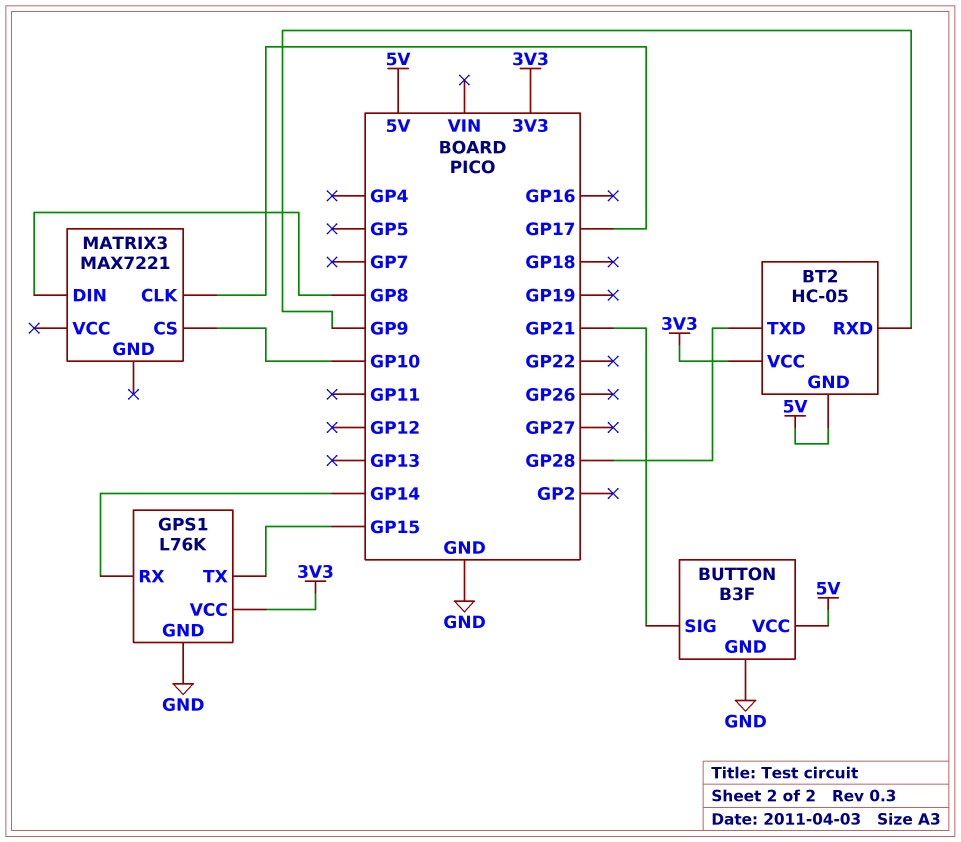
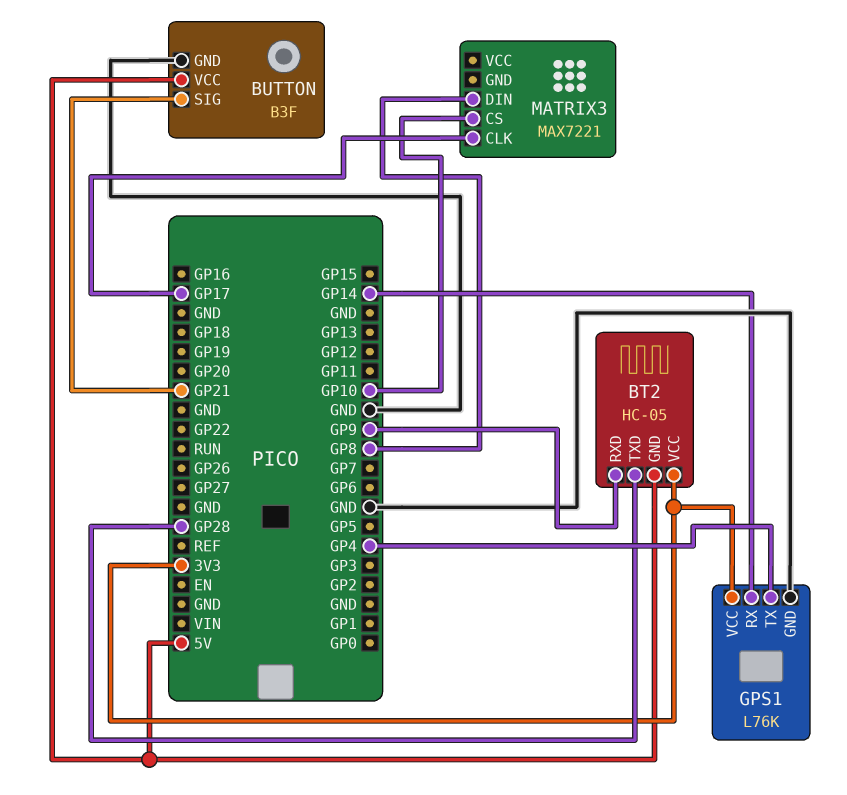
GPS1 pin TX: GP15 -> GP4

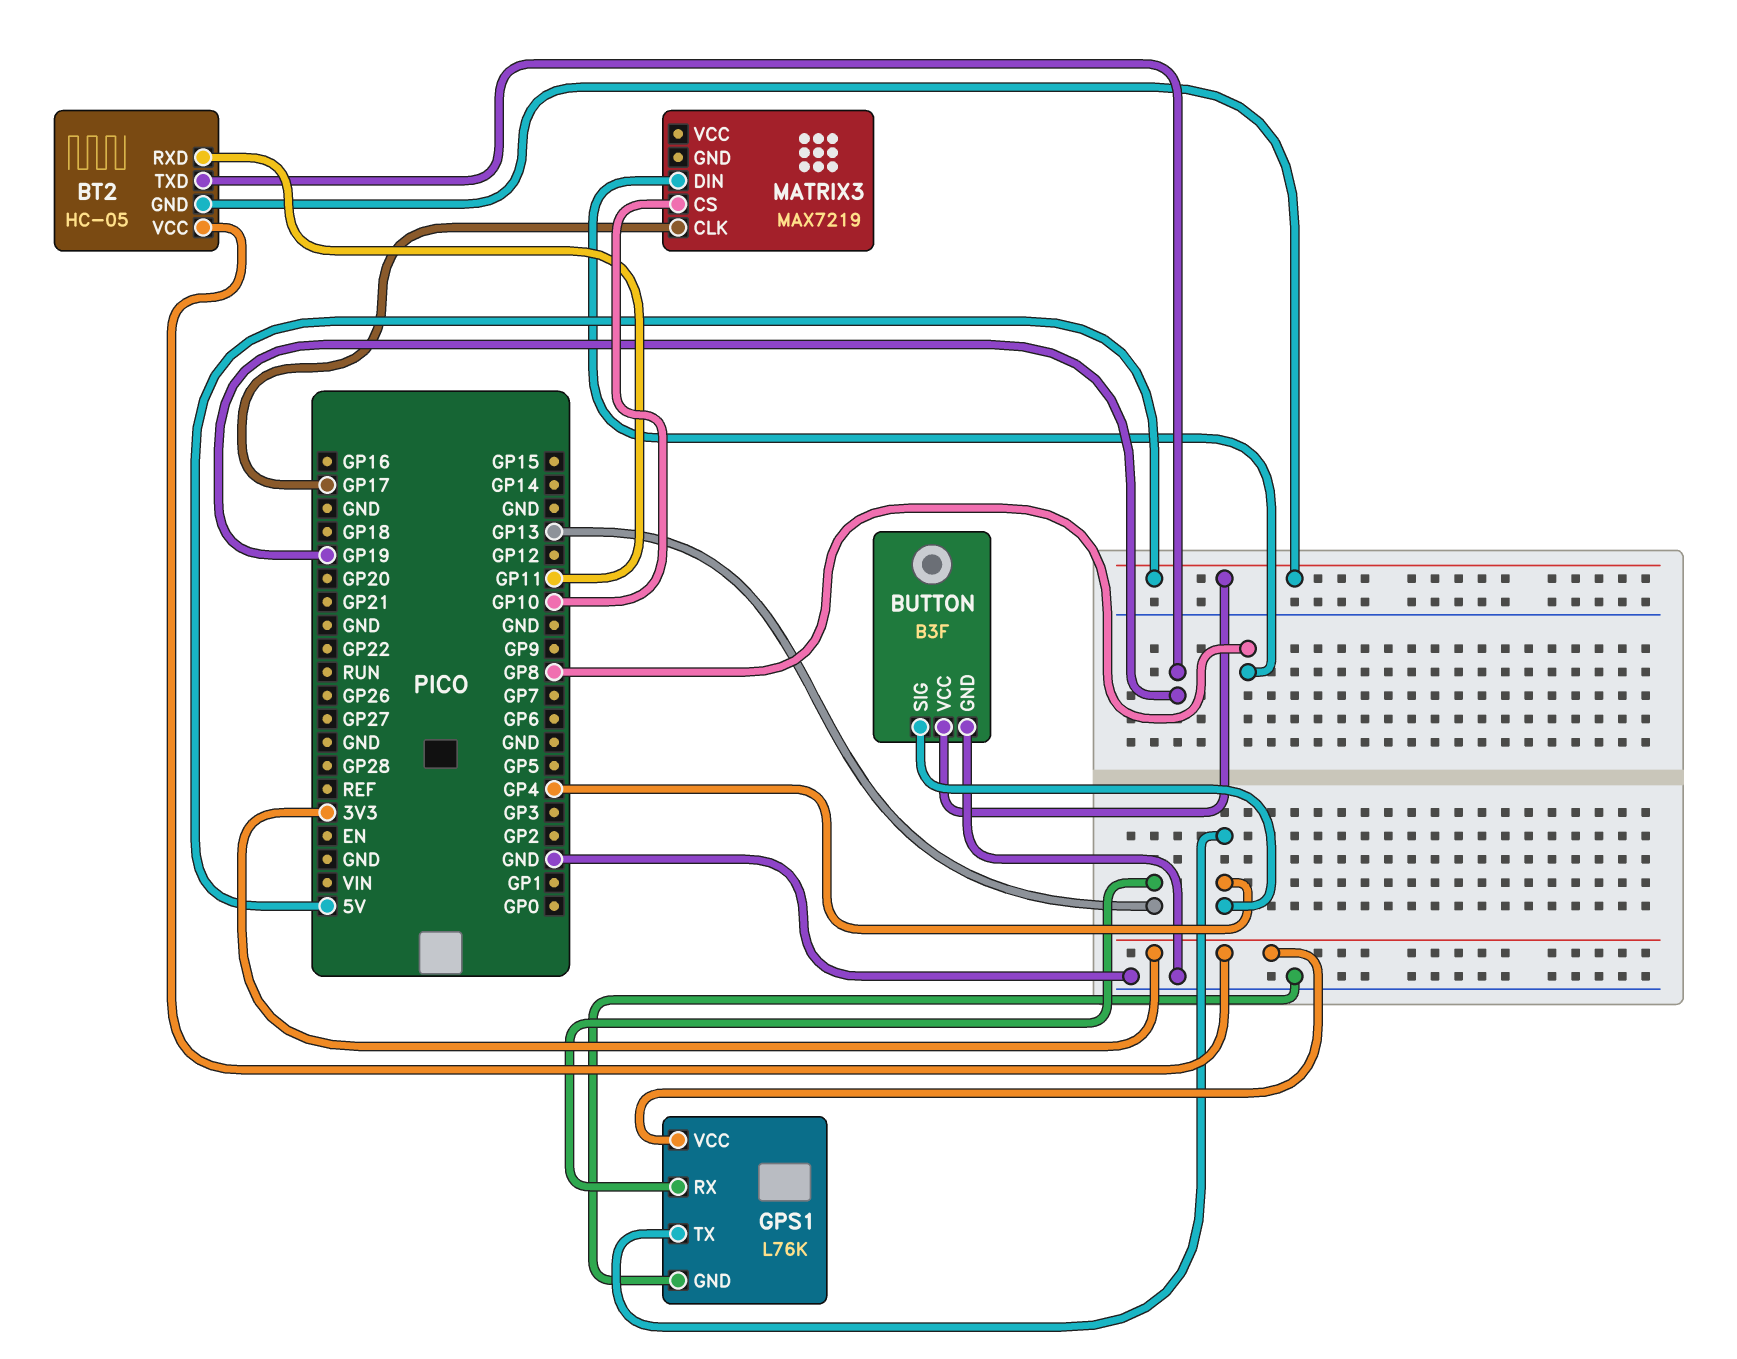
BT2 pin RXD: GP9 -> GP11
BT2 pin TXD: GP28 -> GP19
BUTTON pin SIG: GP21 -> GP4
GPS1 pin RX: GP14 -> GP13
MATRIX3: MAX7221 -> MAX7219

